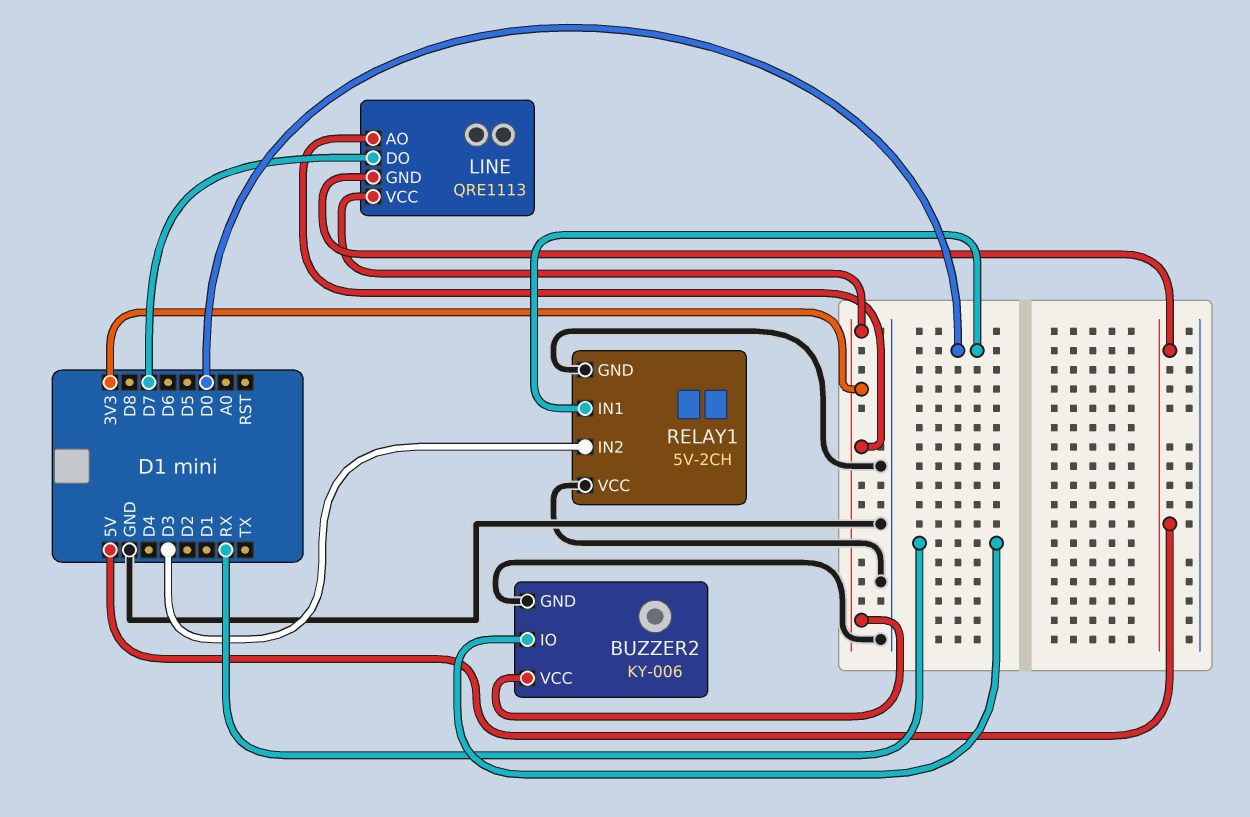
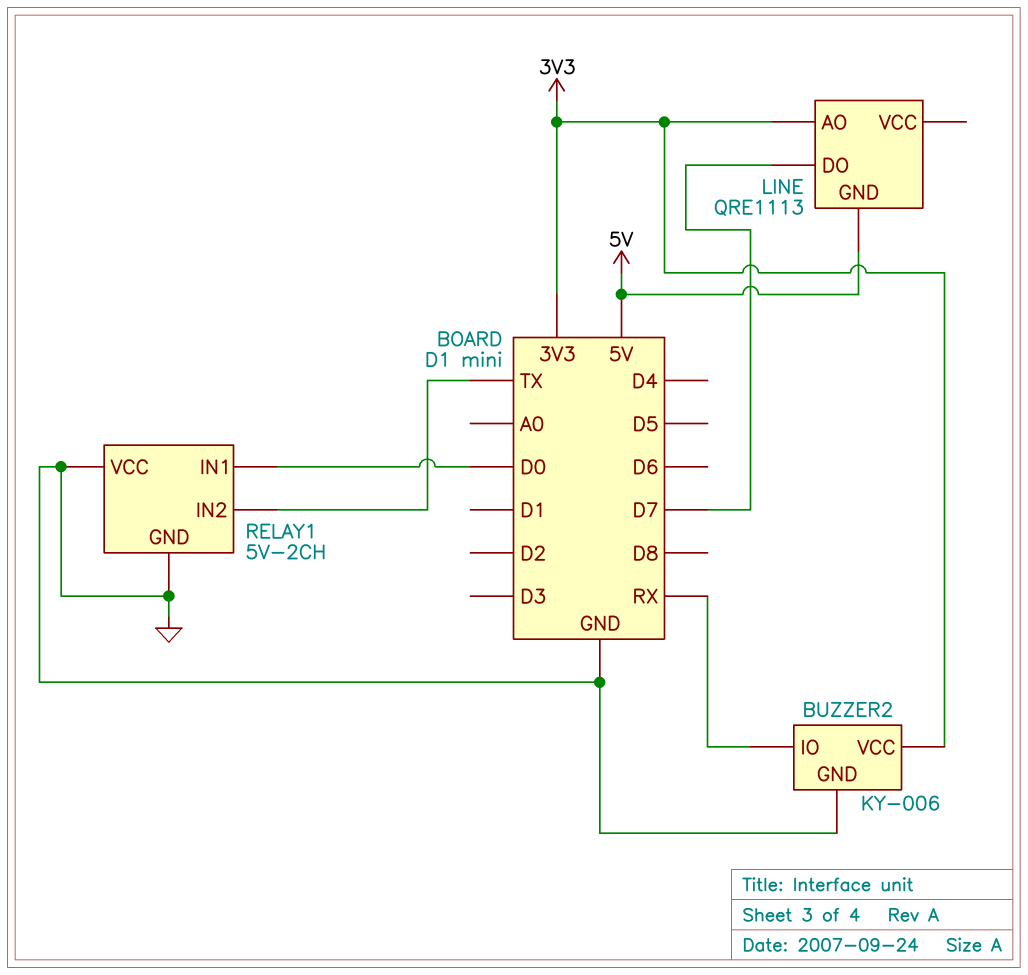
LINE pin VCC: 3V3 -> none
RELAY1 pin IN2: D3 -> TX

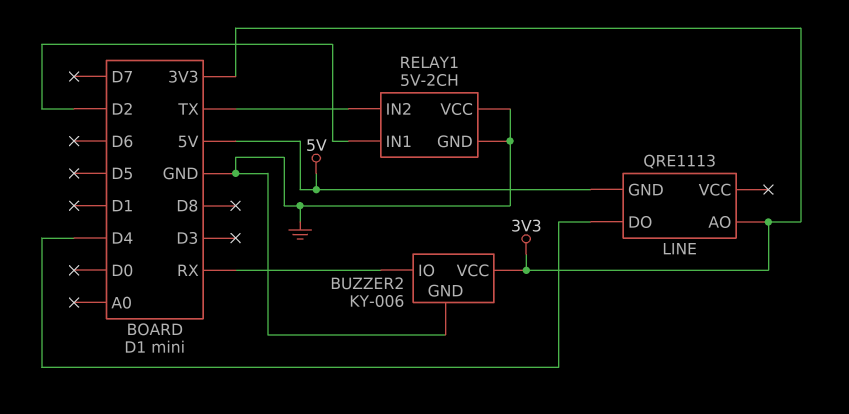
LINE pin DO: D7 -> D4
RELAY1 pin IN1: D0 -> D2

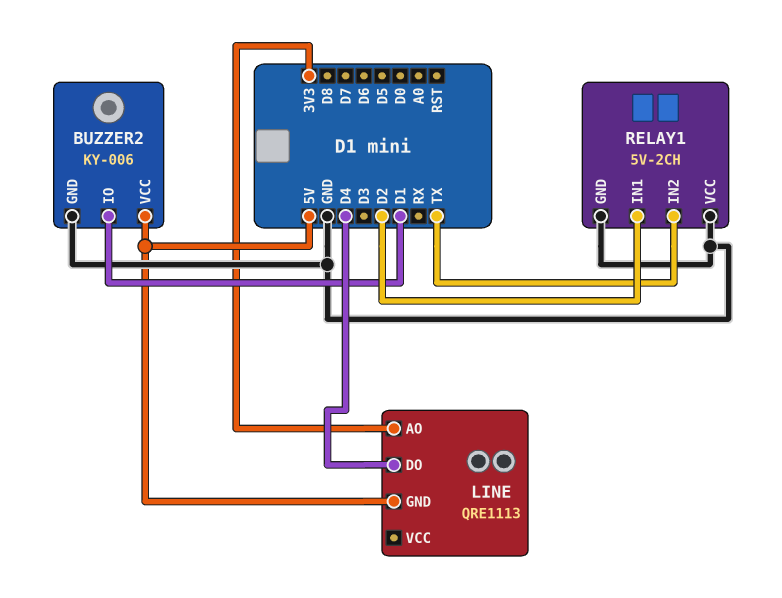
BUZZER2 pin IO: RX -> D1
BUZZER2 pin VCC: 3V3 -> 5V

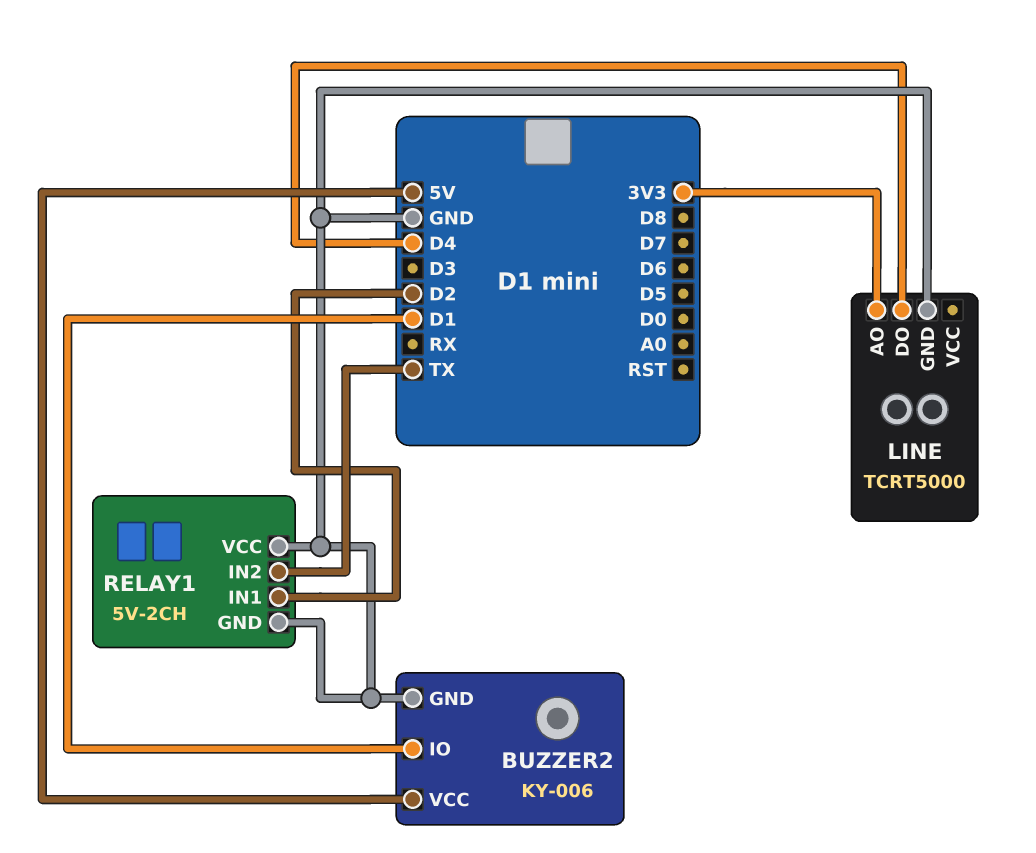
LINE: QRE1113 -> TCRT5000
LINE pin GND: 5V -> GND

